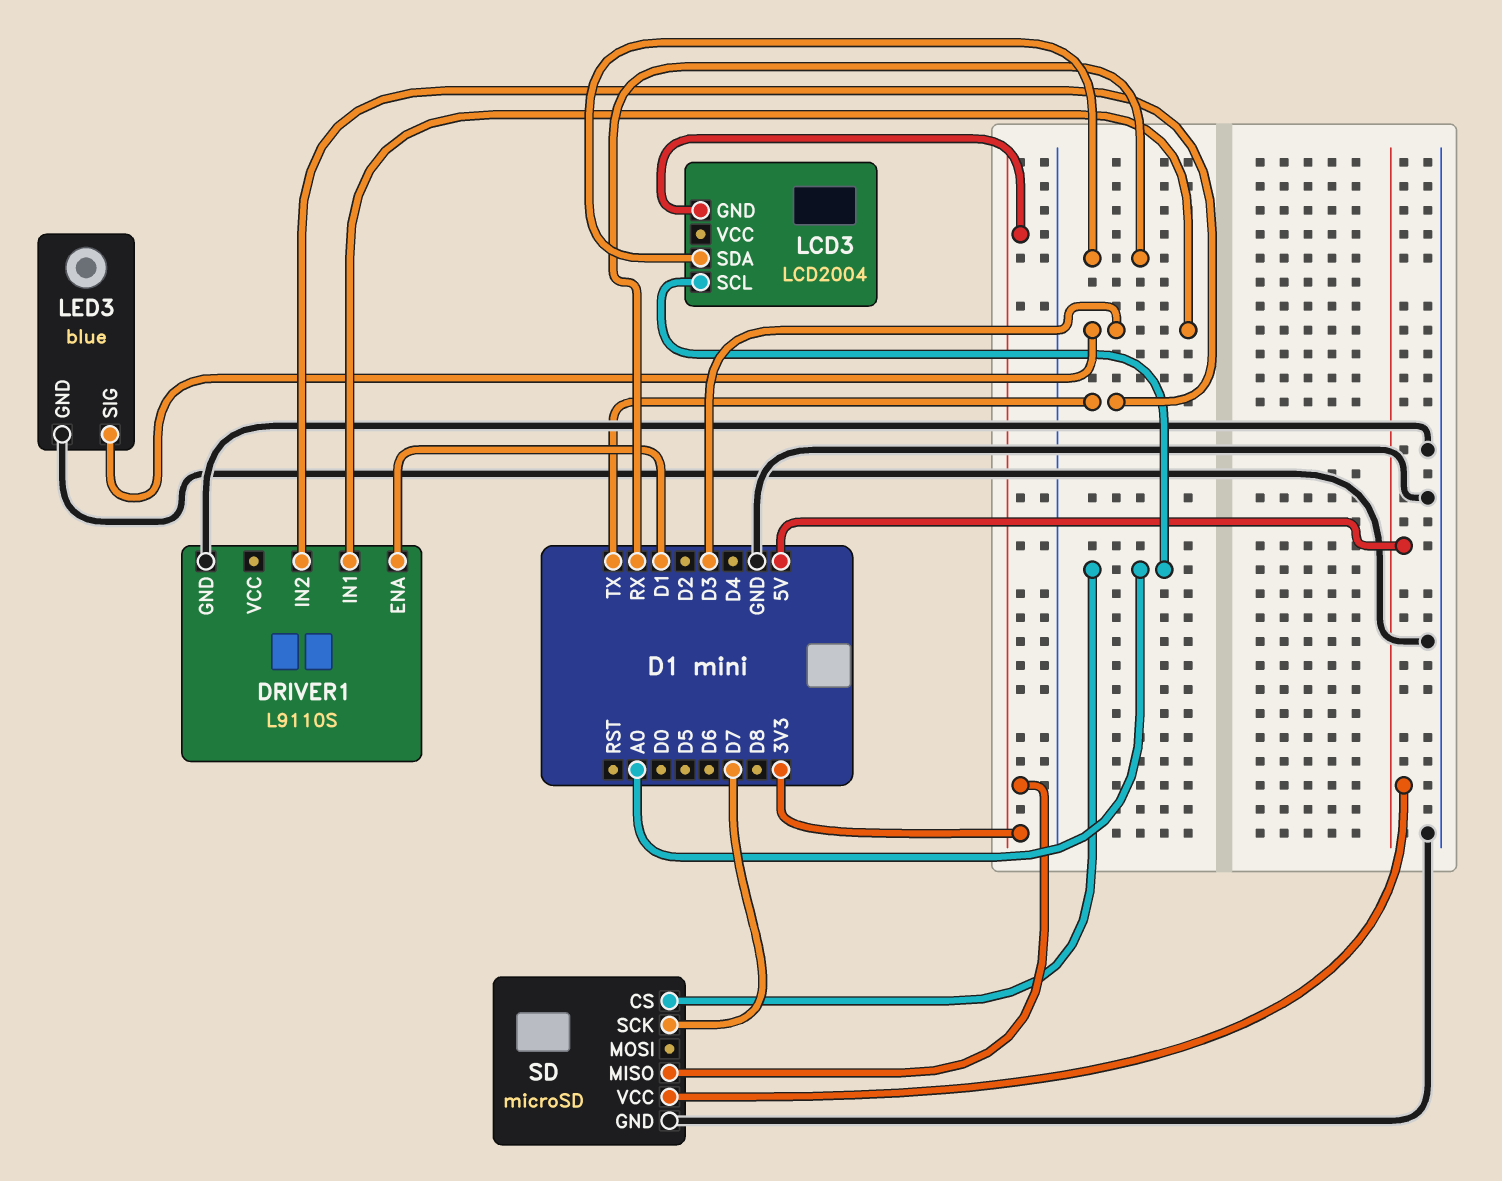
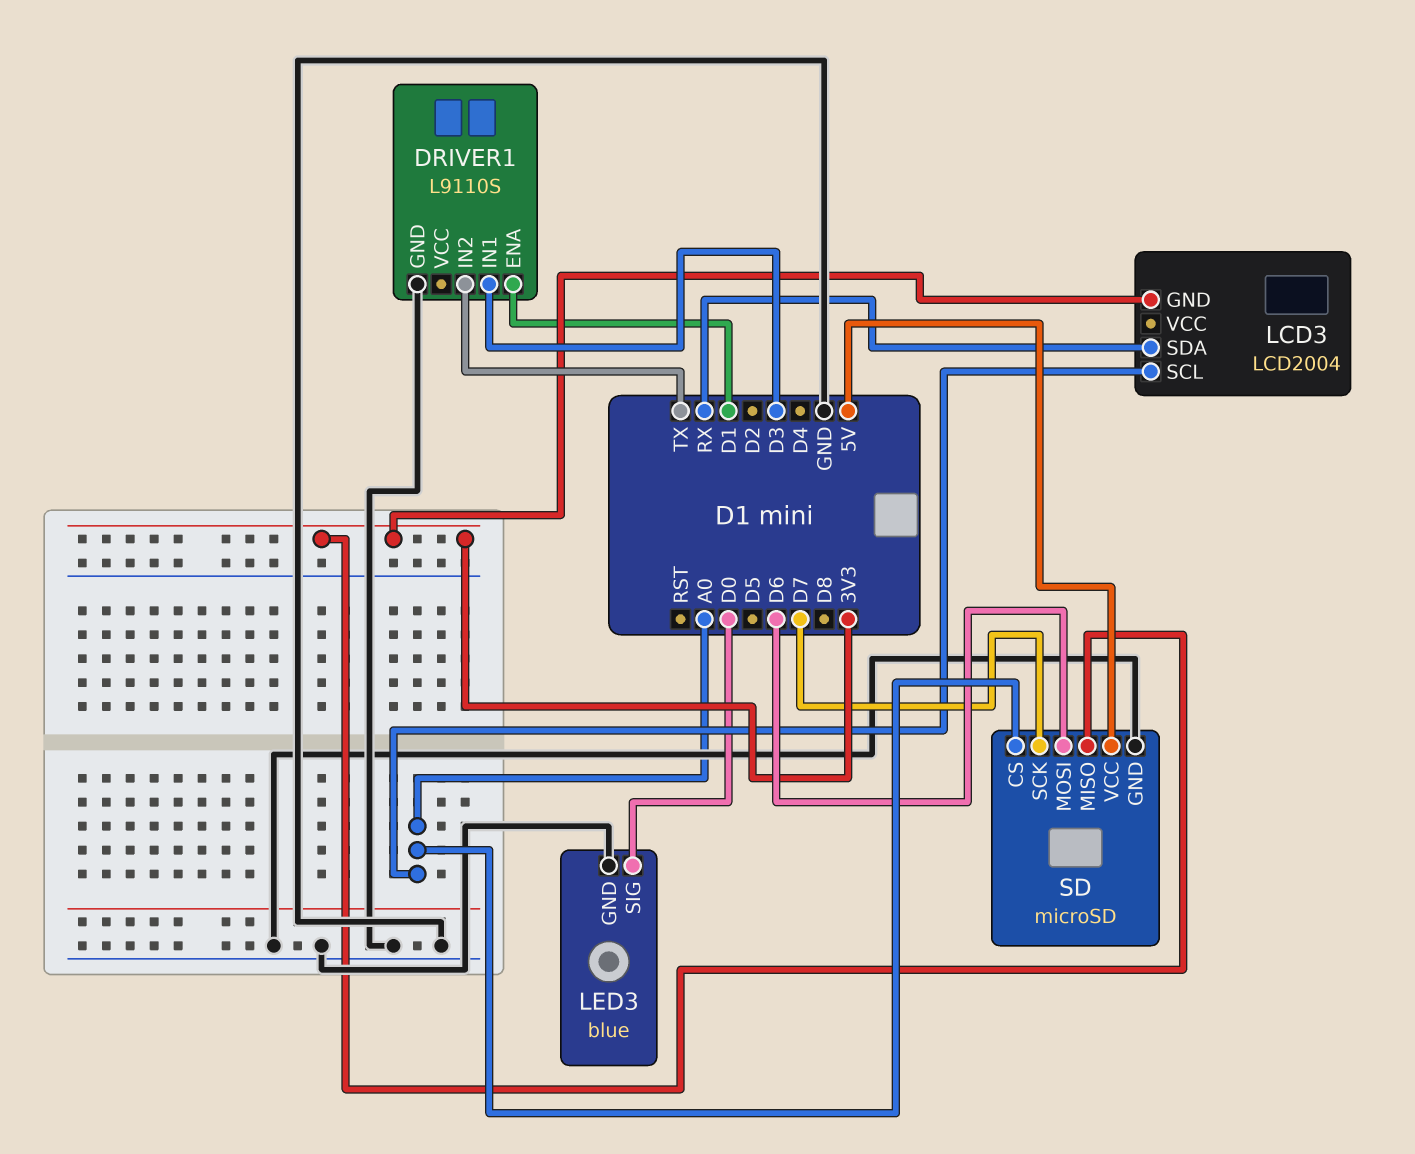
LED3 pin SIG: D3 -> D0
SD pin MOSI: none -> D6

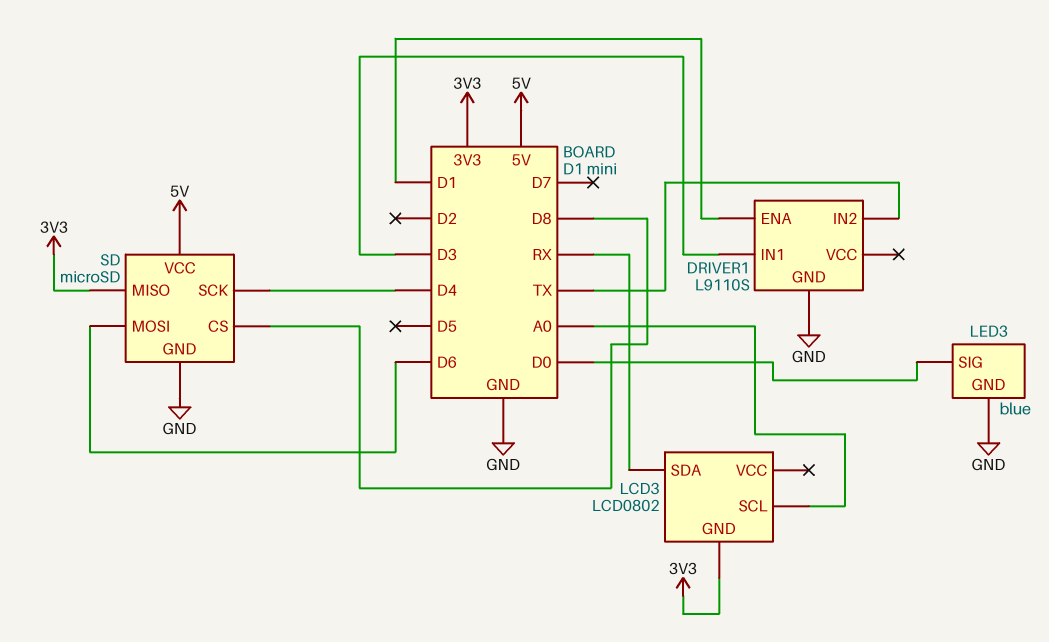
LCD3: LCD2004 -> LCD0802
SD pin CS: A0 -> D8
SD pin SCK: D7 -> D4

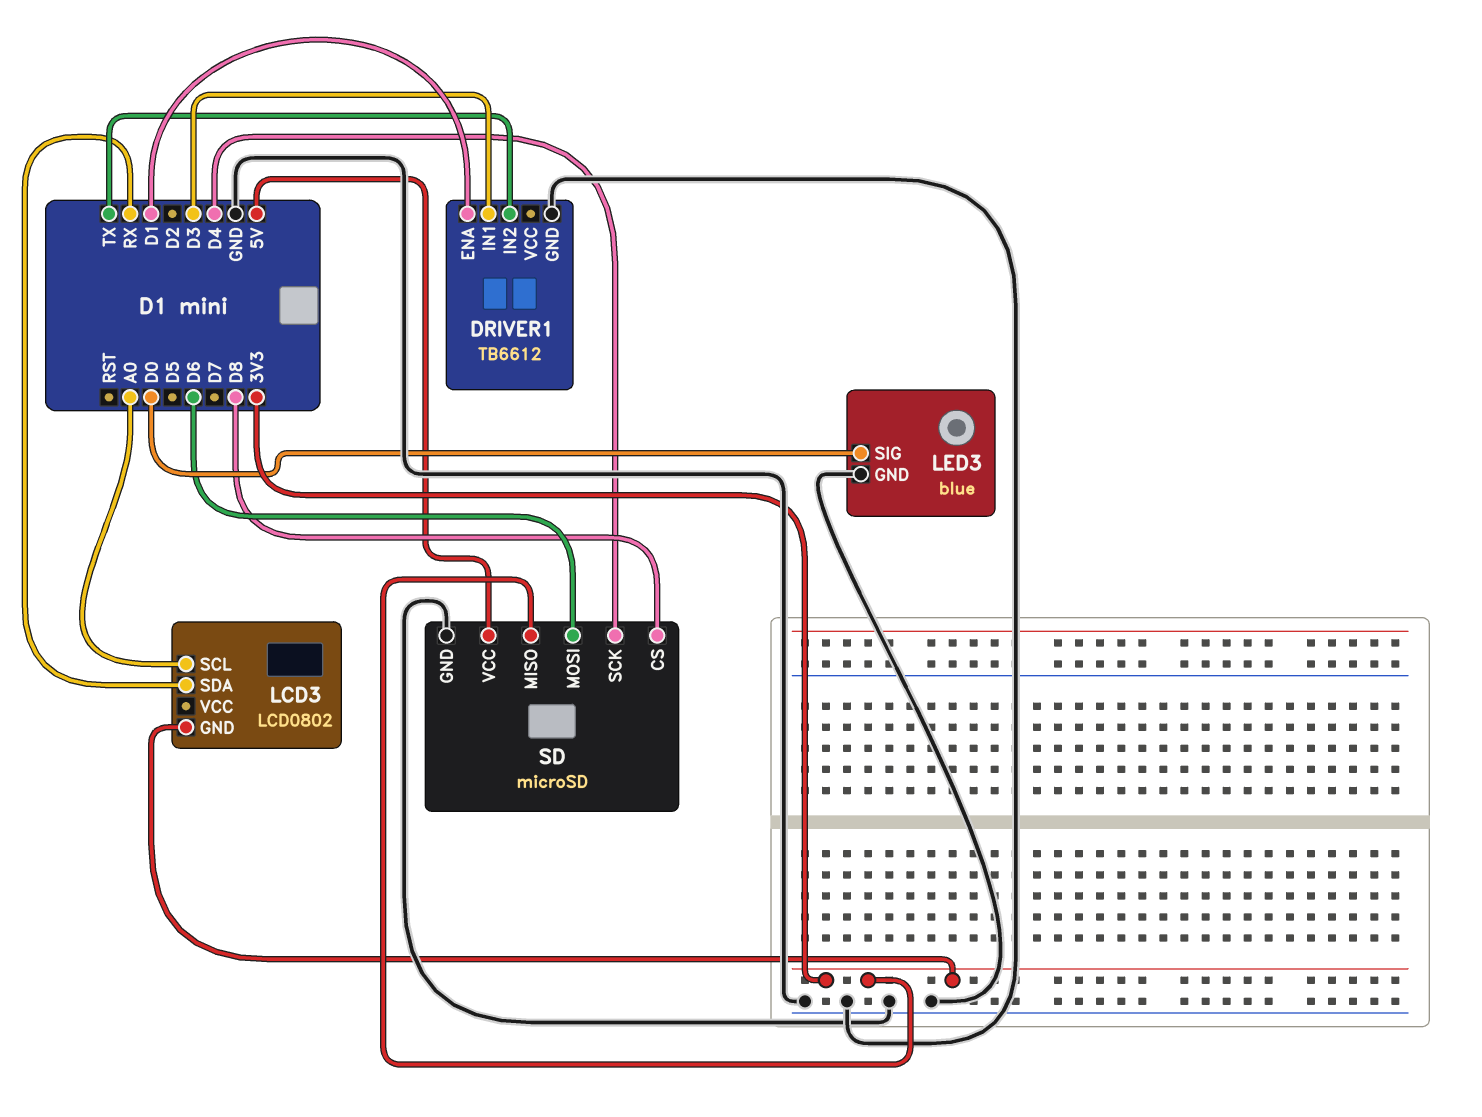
DRIVER1: L9110S -> TB6612

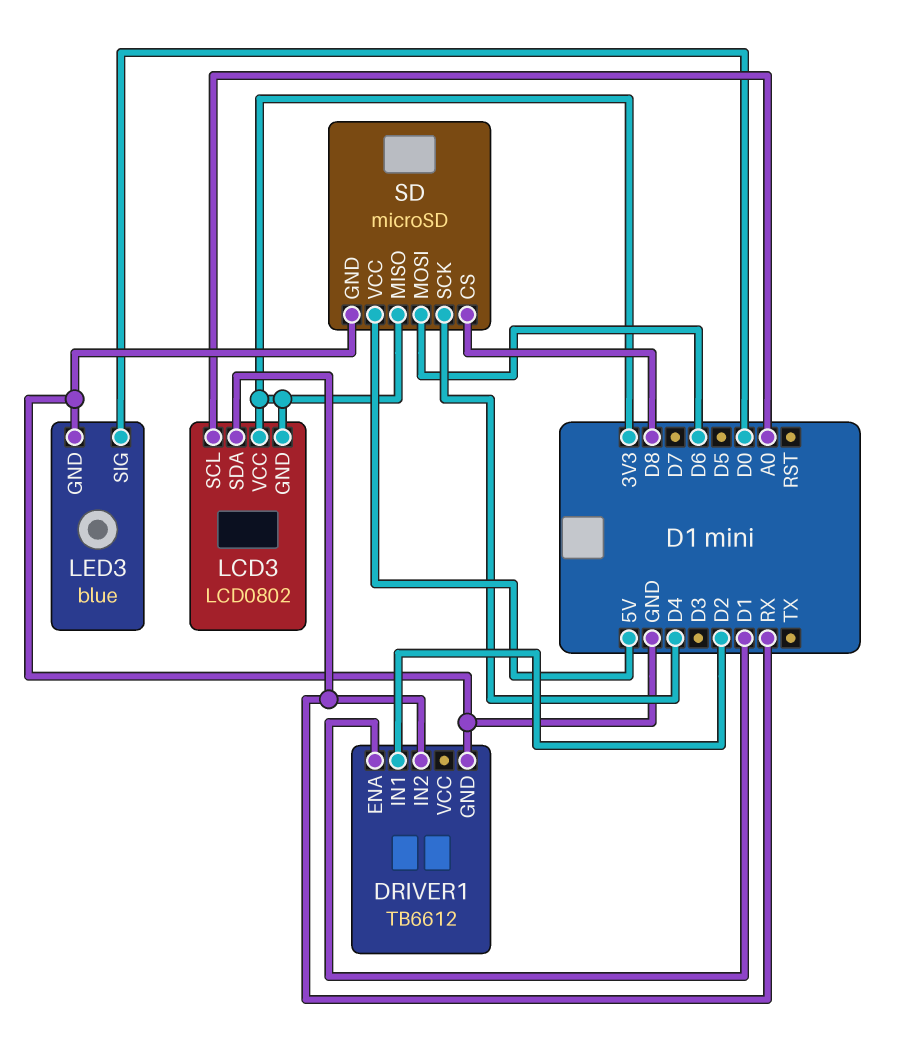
DRIVER1 pin IN1: D3 -> D2
DRIVER1 pin IN2: TX -> RX
LCD3 pin VCC: none -> 3V3

